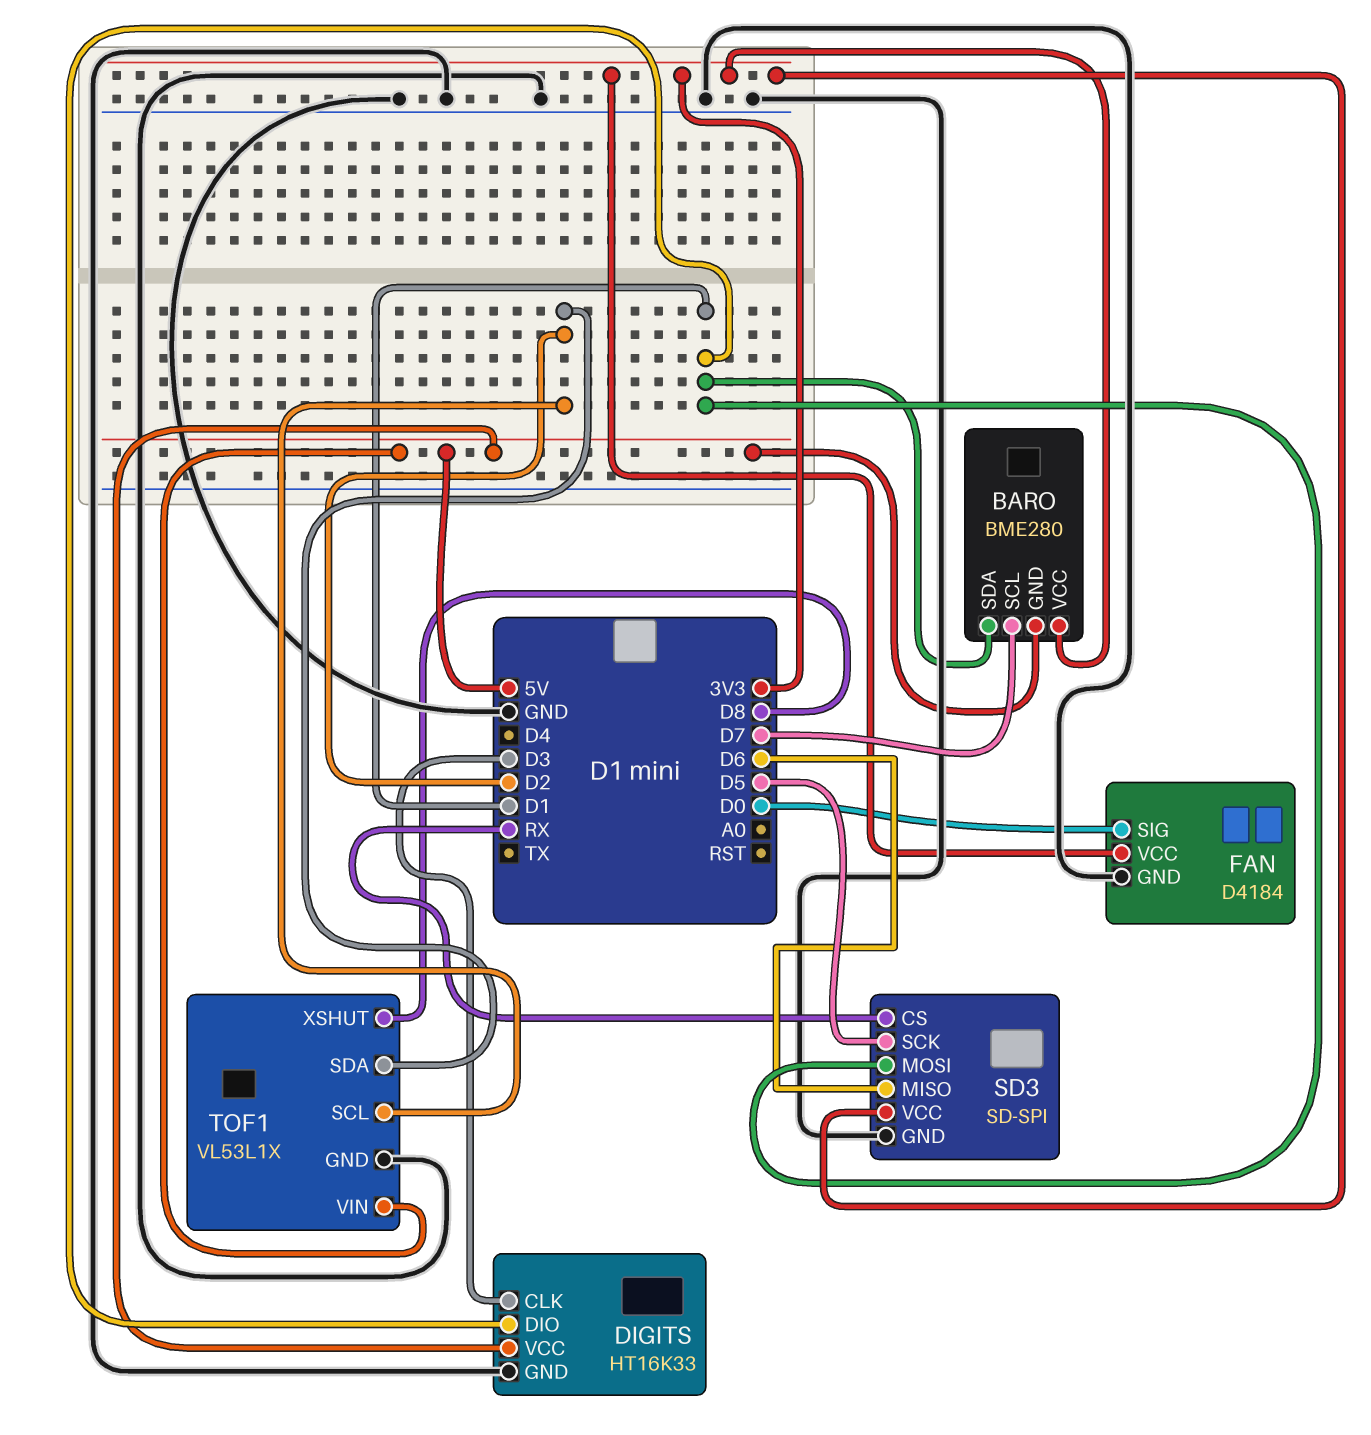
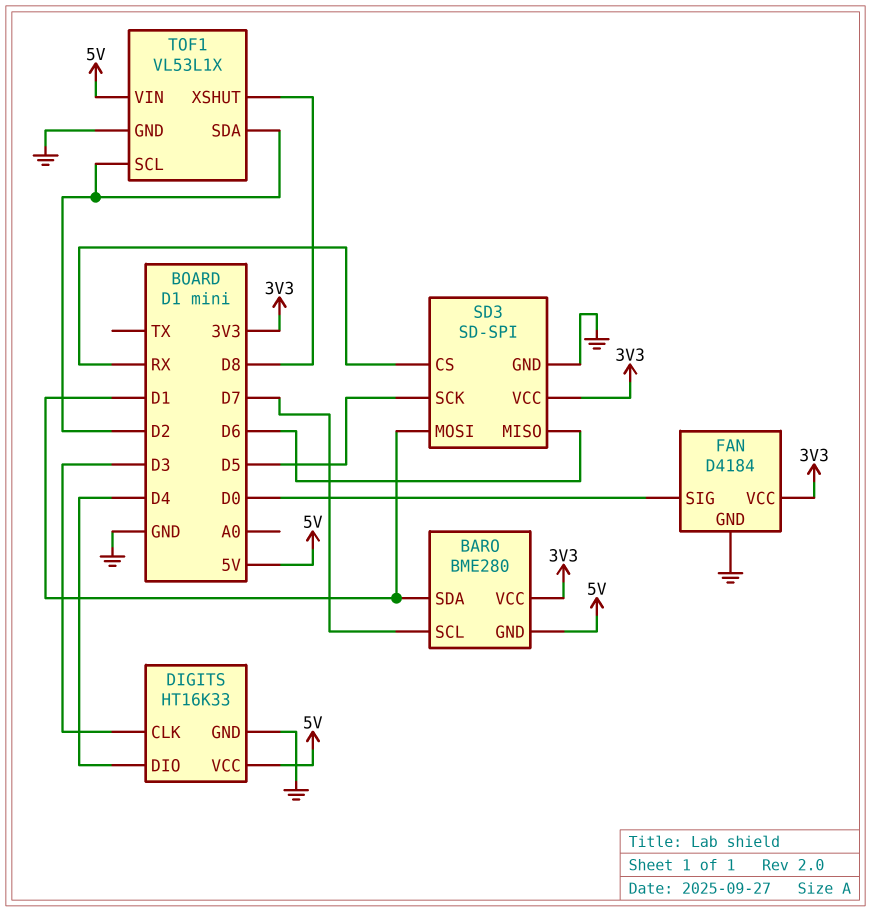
DIGITS pin DIO: D1 -> D4

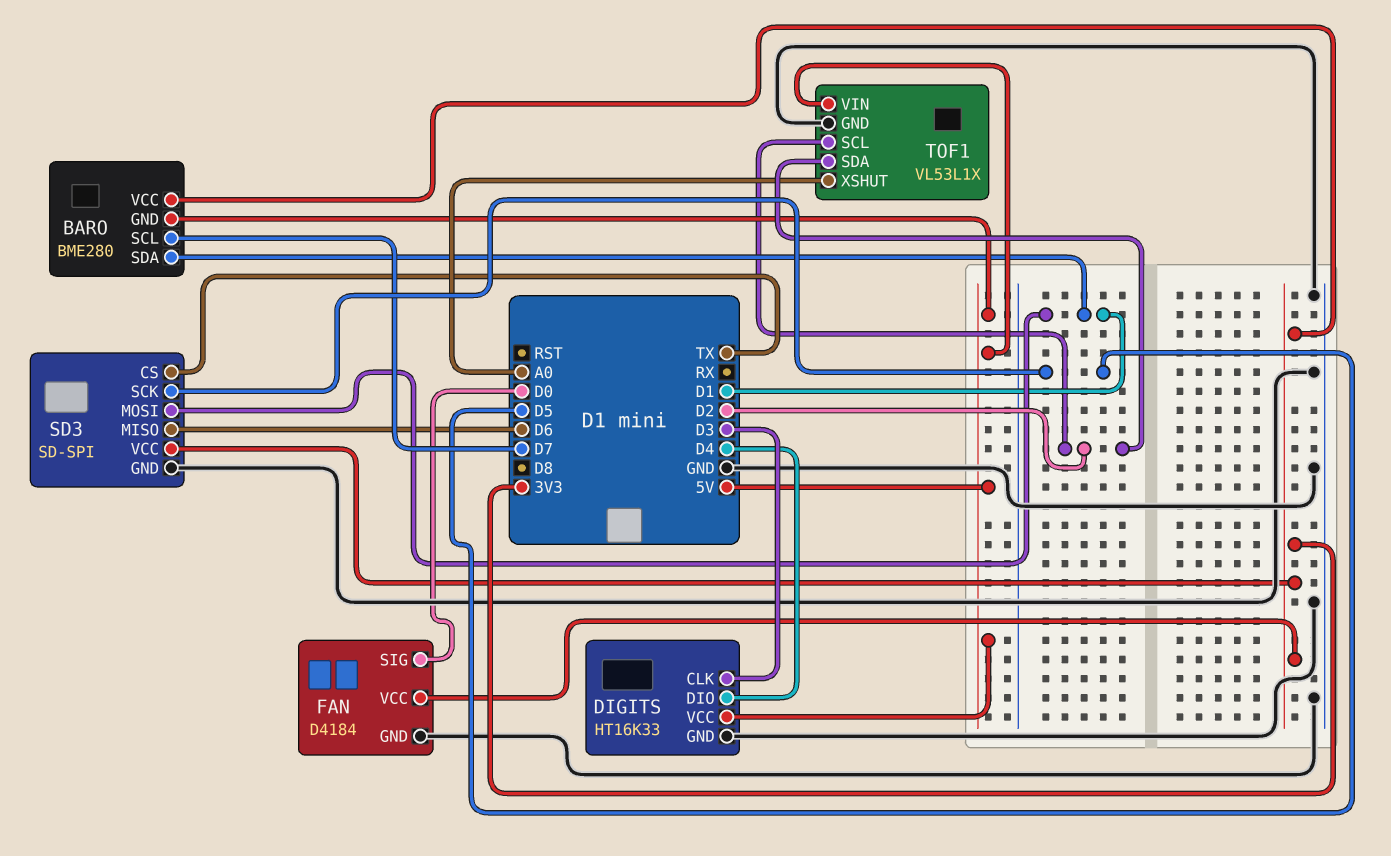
SD3 pin CS: RX -> TX
TOF1 pin XSHUT: D8 -> A0

